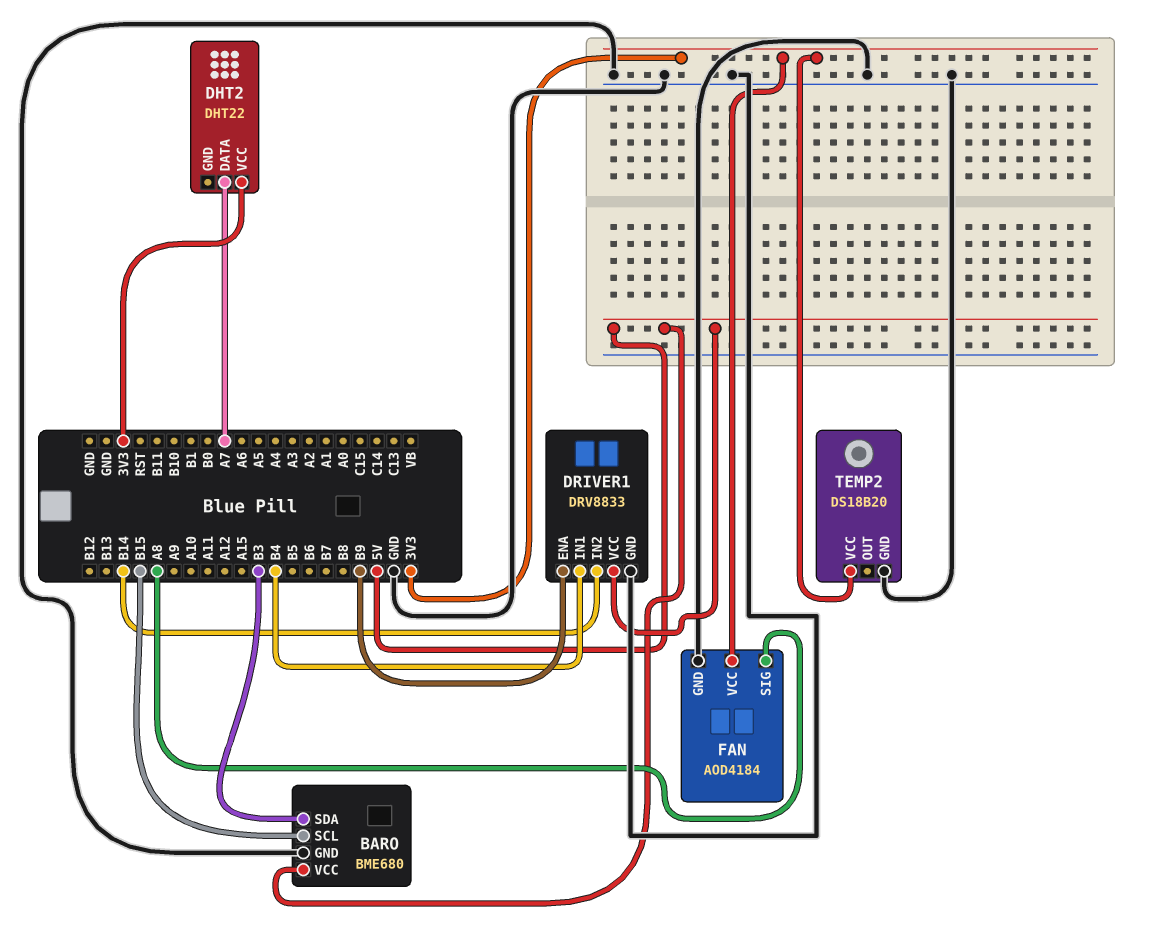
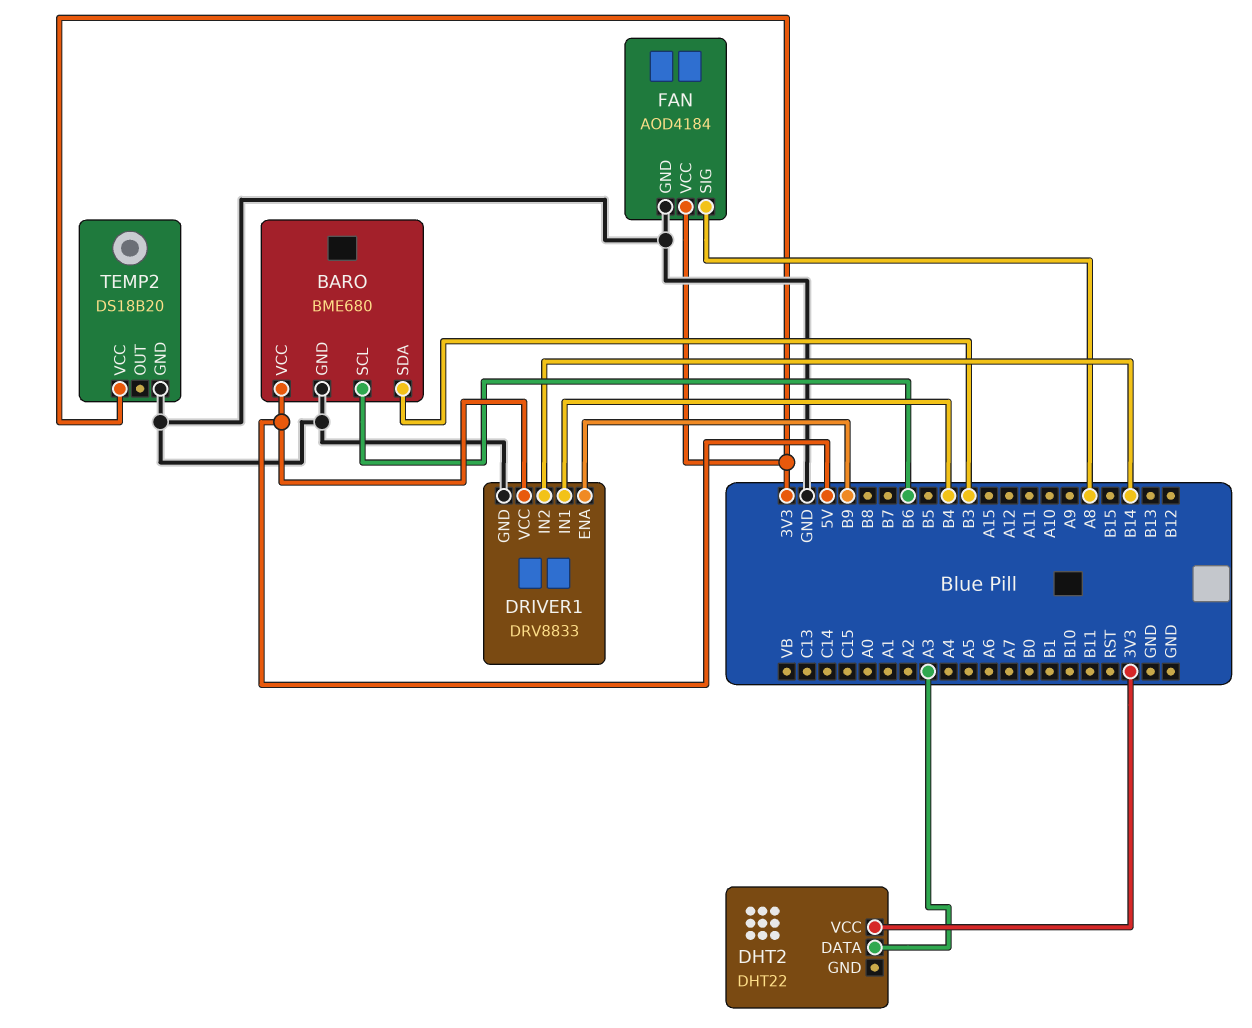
BARO pin SCL: B15 -> B6
DHT2 pin DATA: A7 -> A3

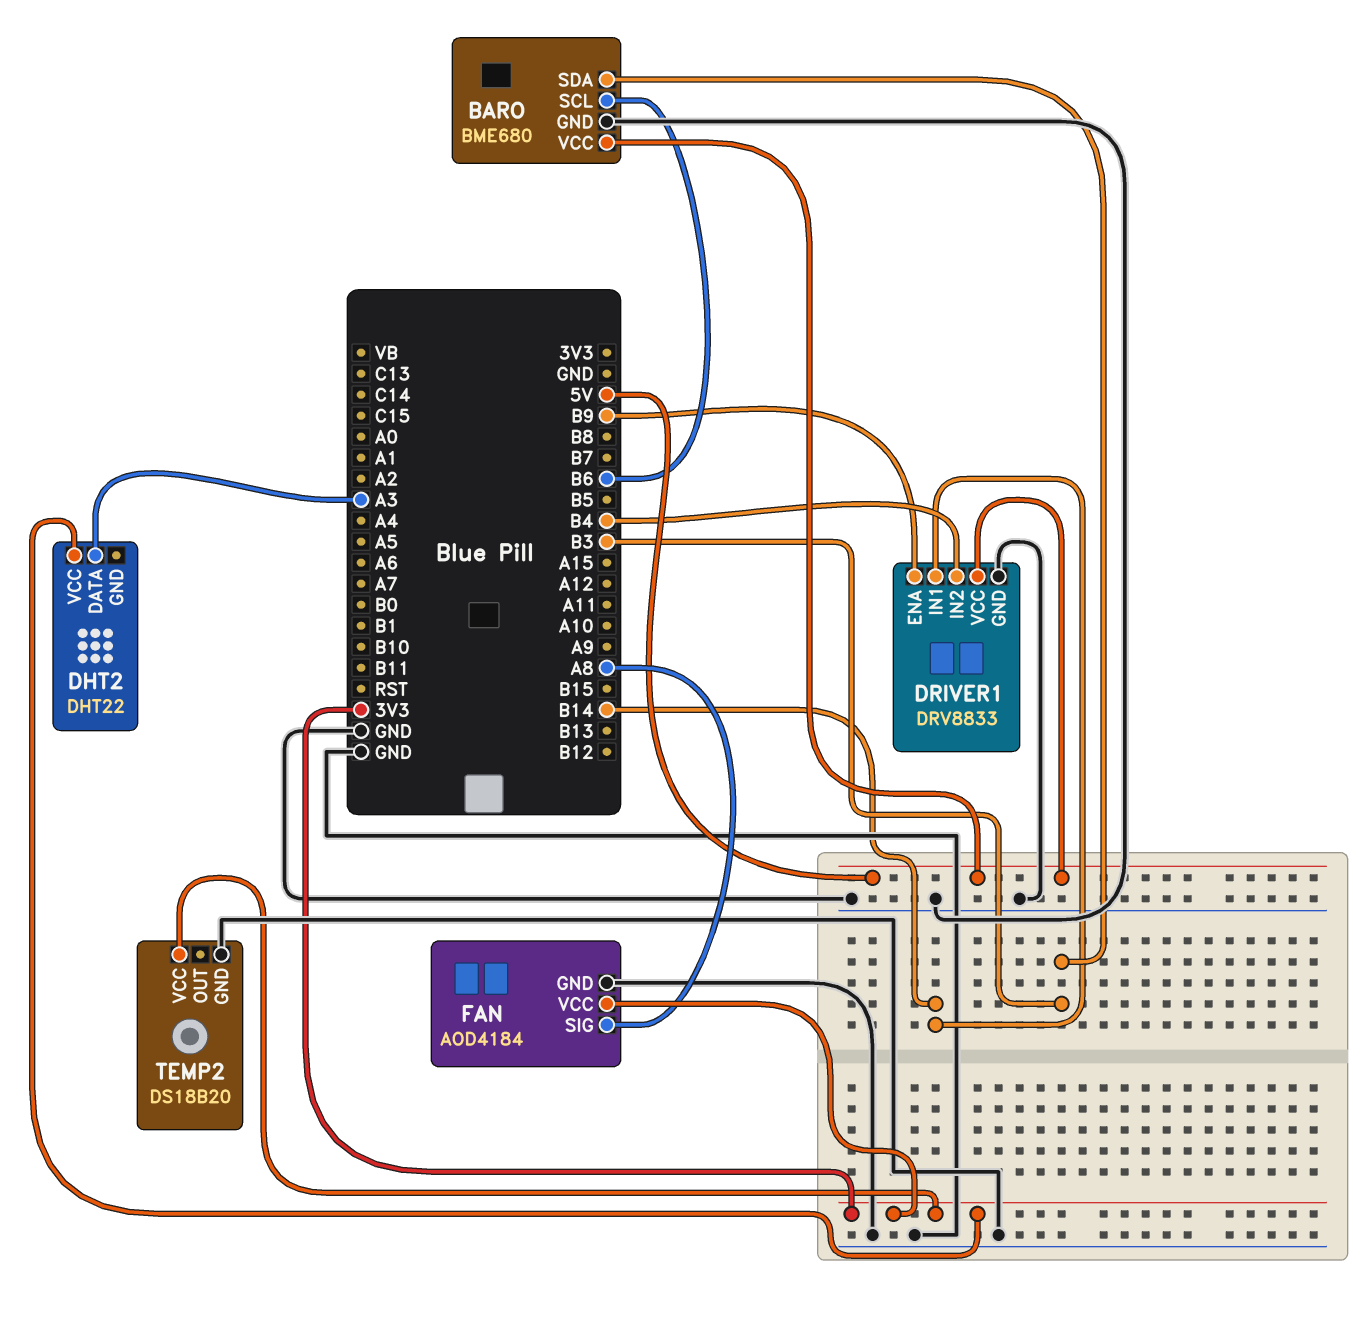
DRIVER1 pin IN1: B4 -> B14
DRIVER1 pin IN2: B14 -> B4

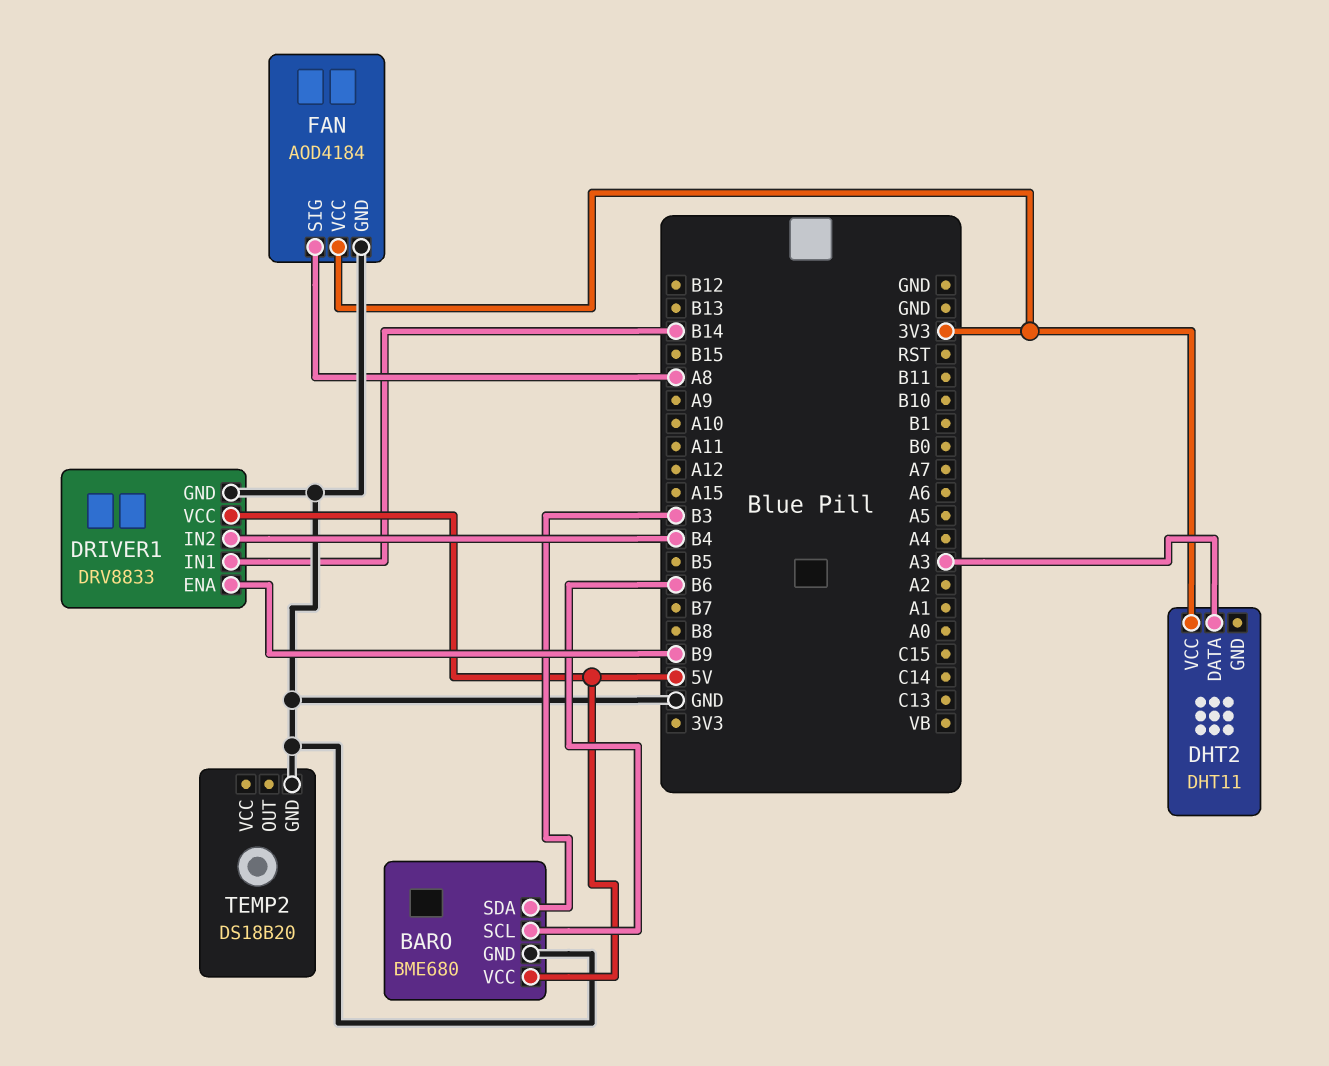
DHT2: DHT22 -> DHT11
TEMP2 pin VCC: 3V3 -> none

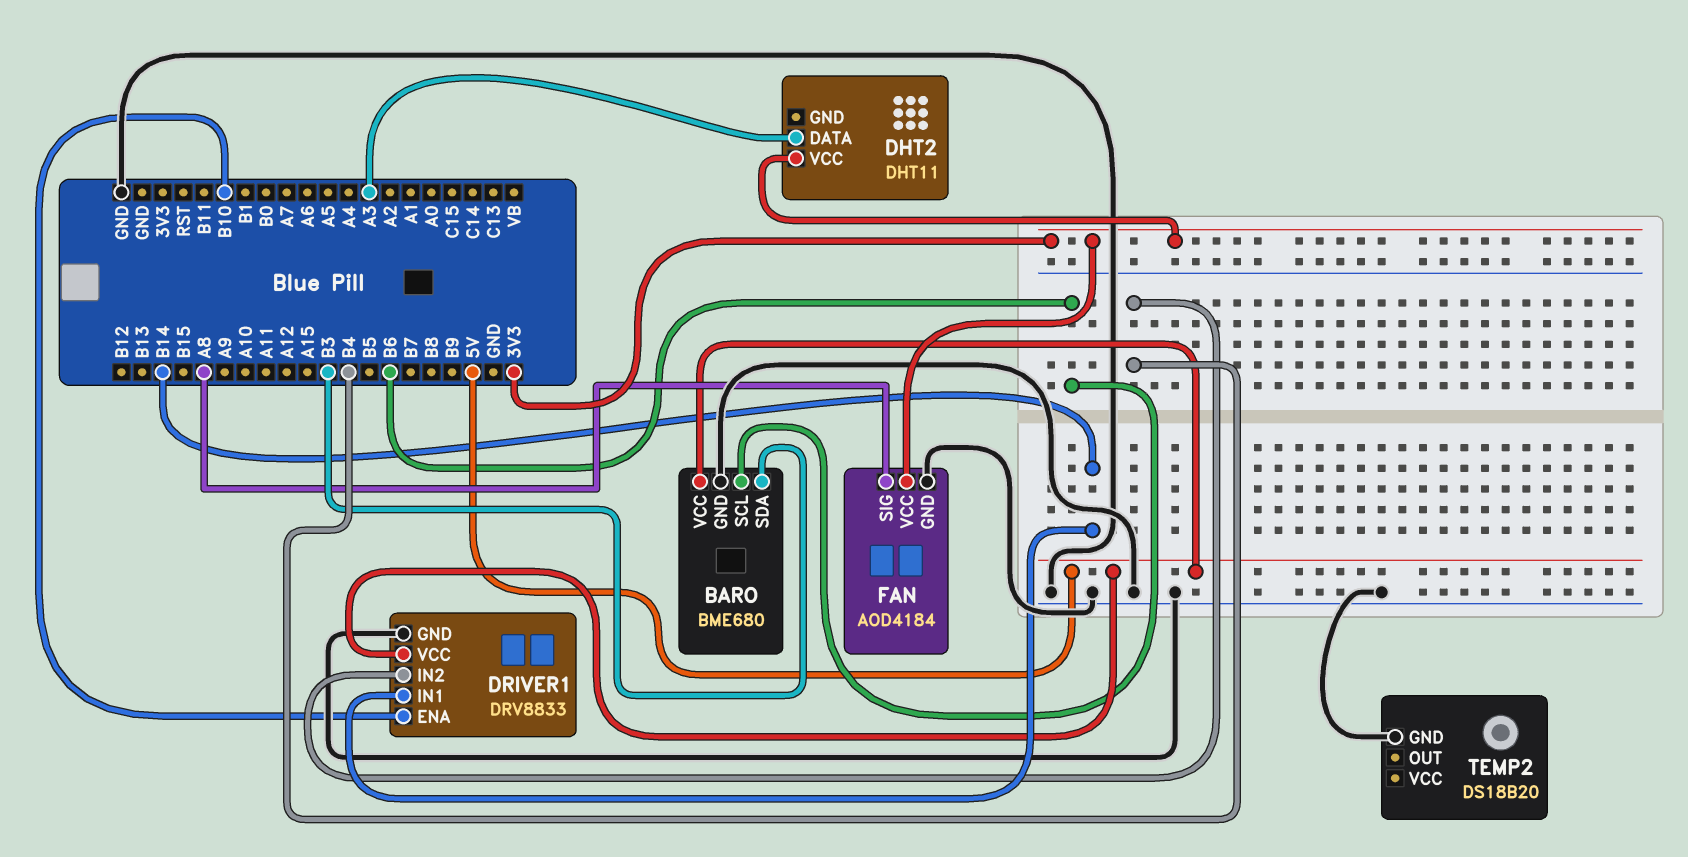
DRIVER1 pin ENA: B9 -> B10

